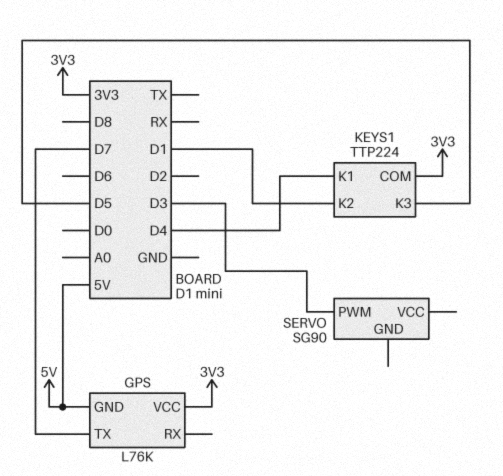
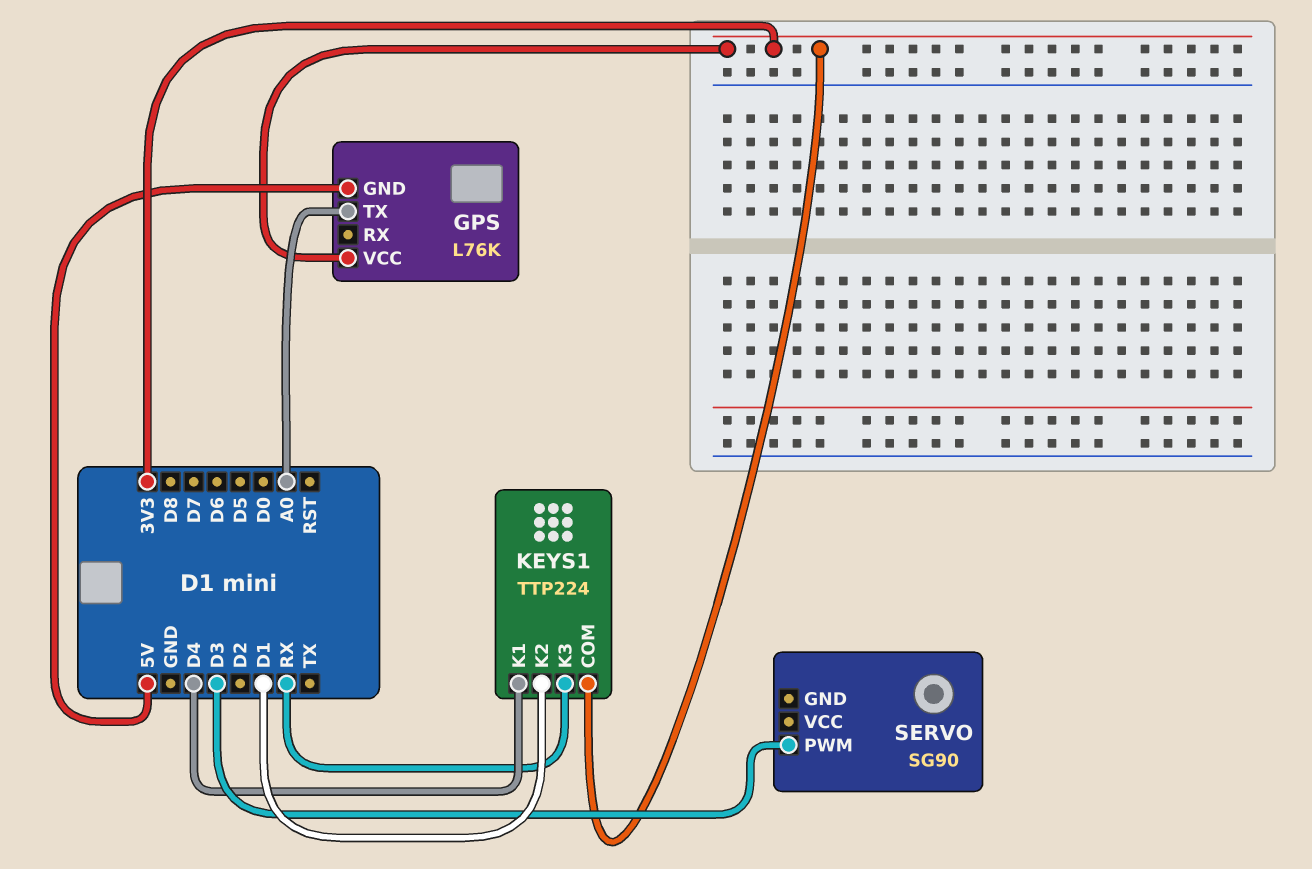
GPS pin TX: D7 -> A0
KEYS1 pin K3: D5 -> RX

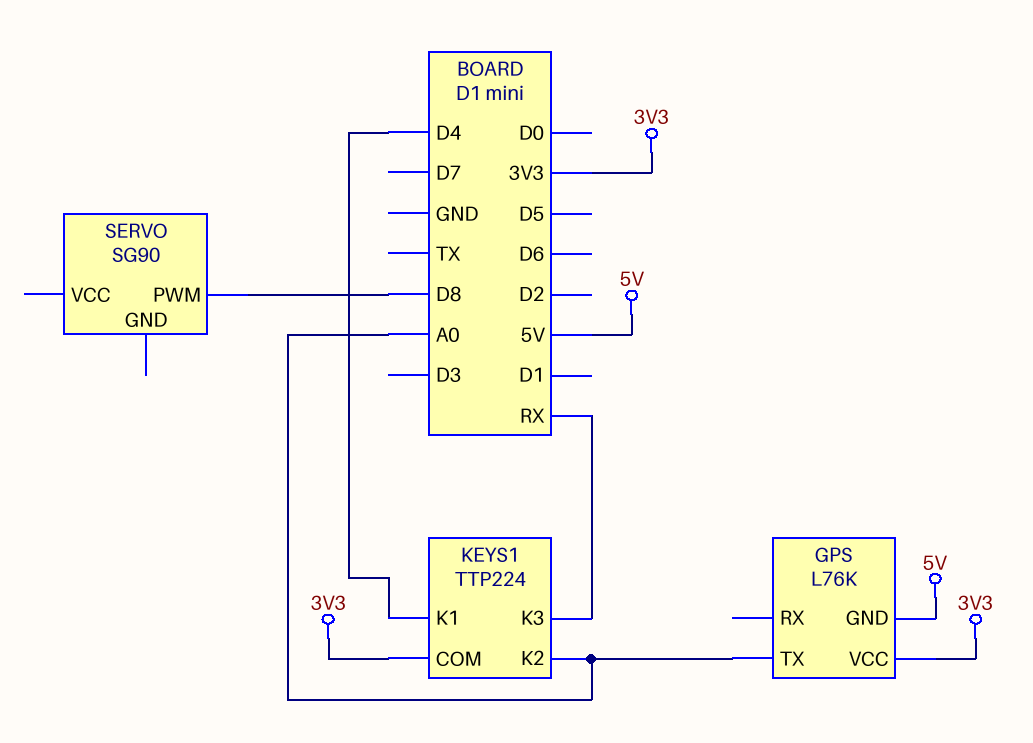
KEYS1 pin K2: D1 -> A0
SERVO pin PWM: D3 -> D8

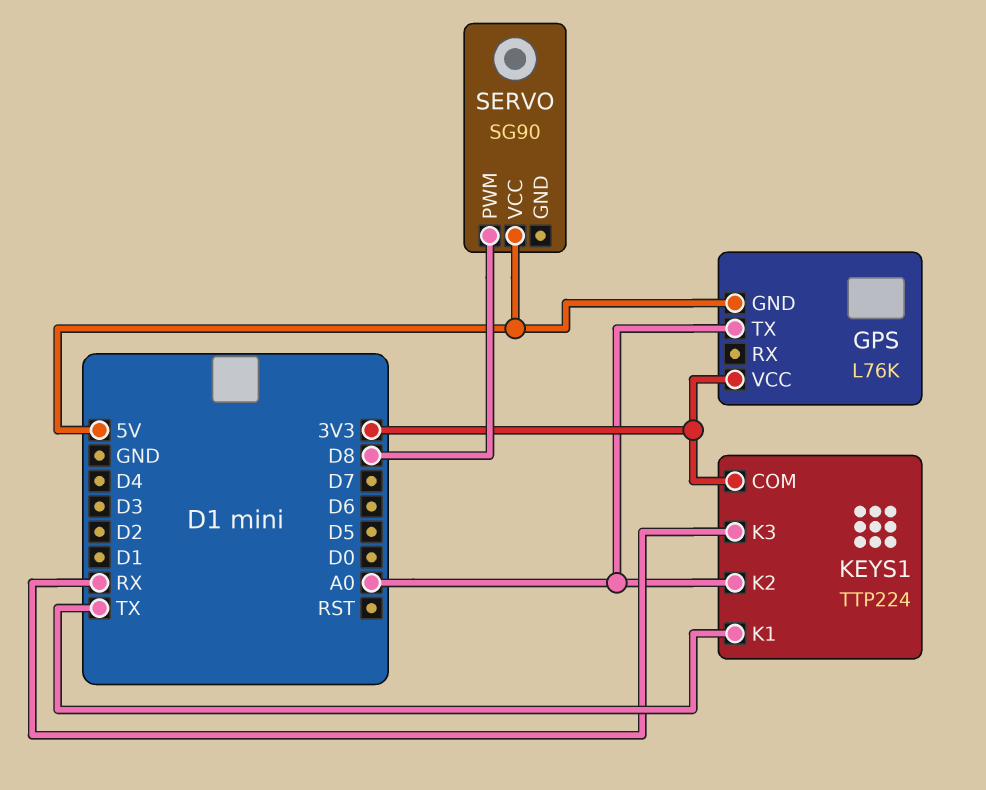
KEYS1 pin K1: D4 -> TX
SERVO pin VCC: none -> 5V

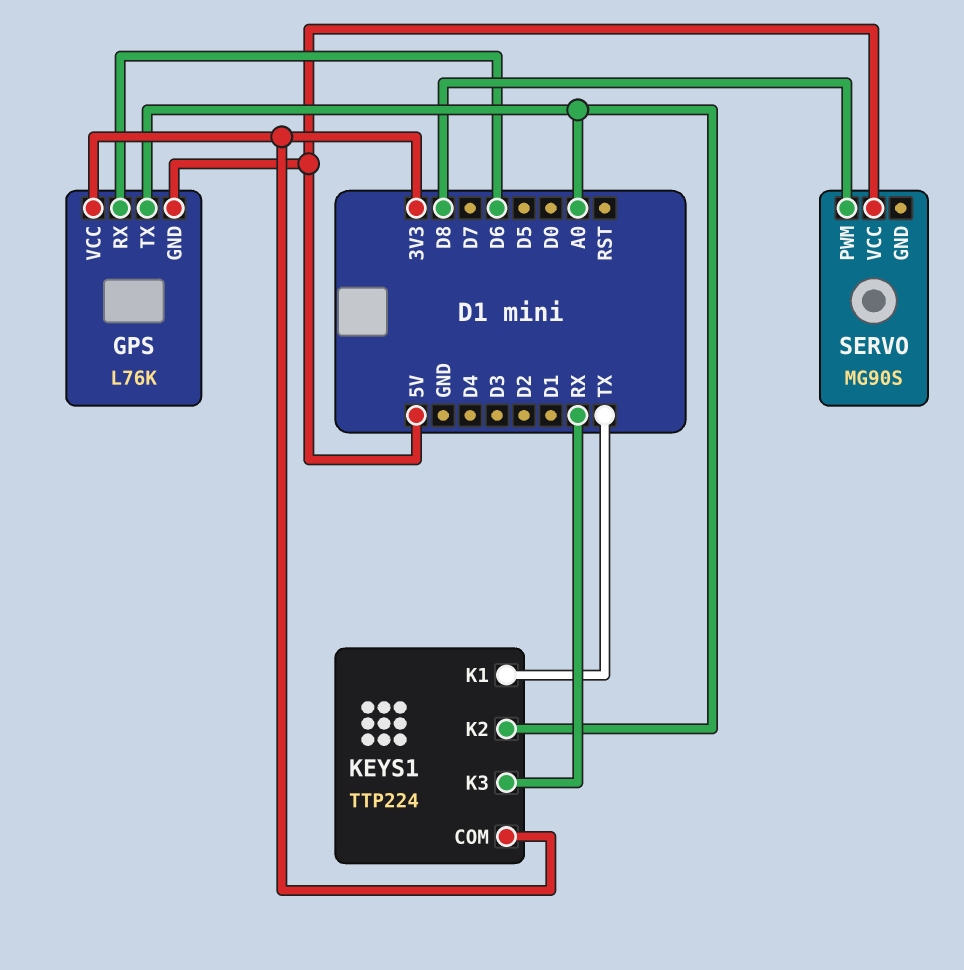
GPS pin RX: none -> D6
SERVO: SG90 -> MG90S

